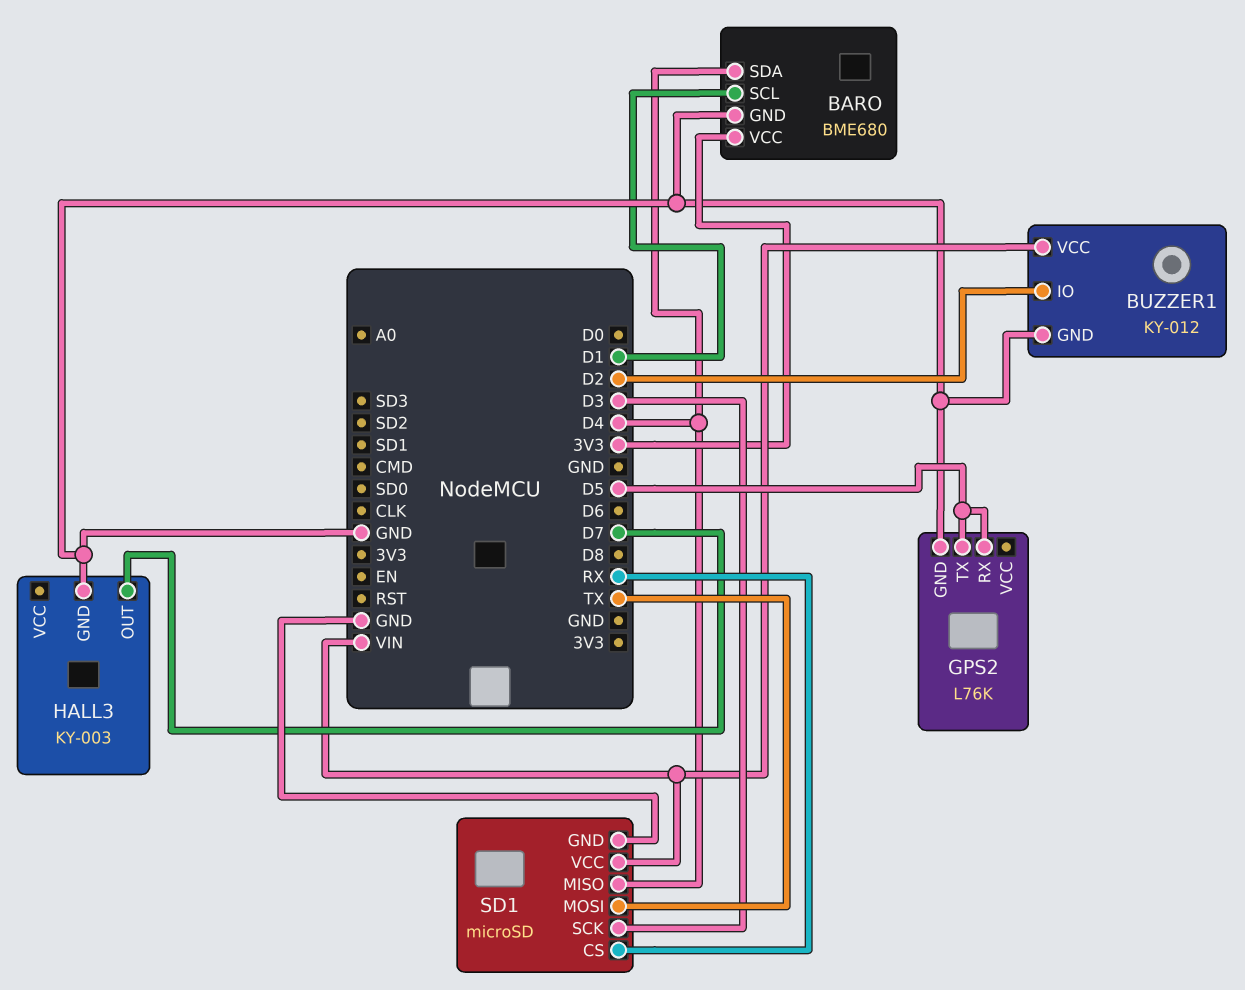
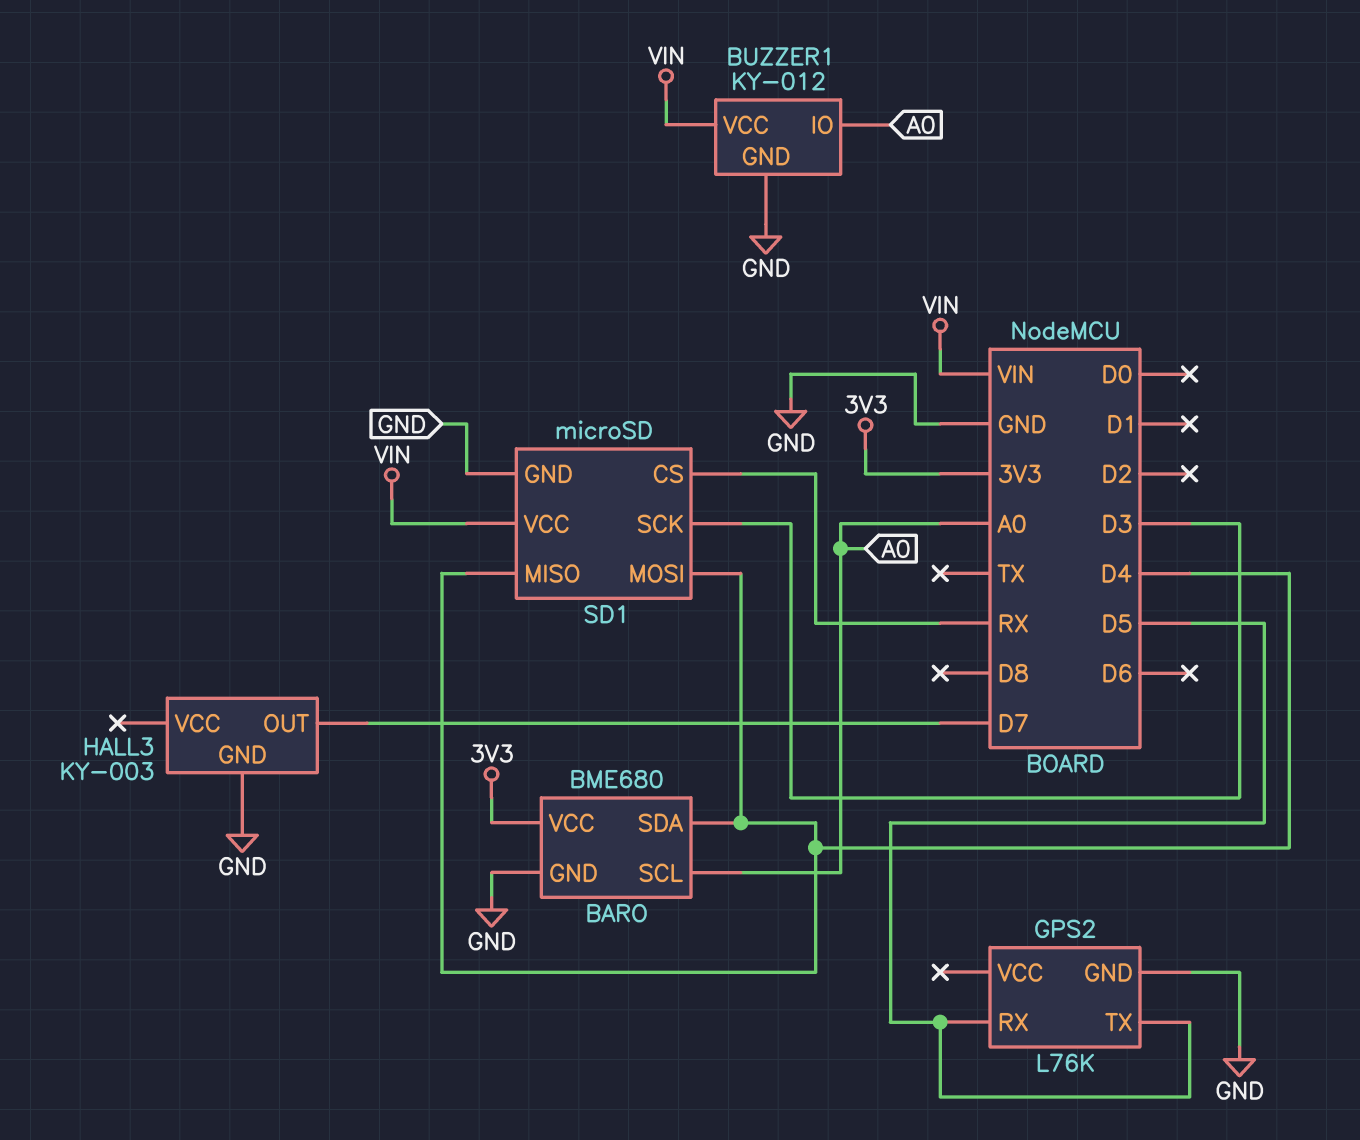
BARO pin SCL: D1 -> A0
BUZZER1 pin IO: D2 -> A0
SD1 pin MOSI: TX -> D4

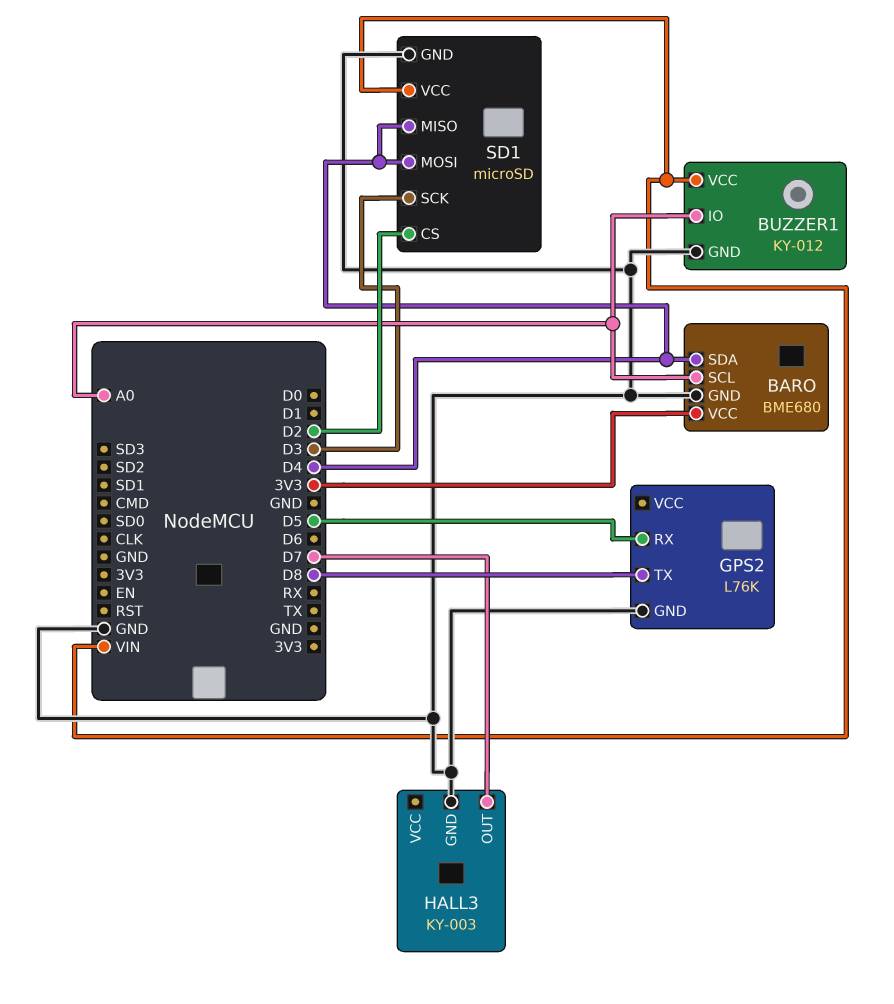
GPS2 pin TX: D5 -> D8
SD1 pin CS: RX -> D2

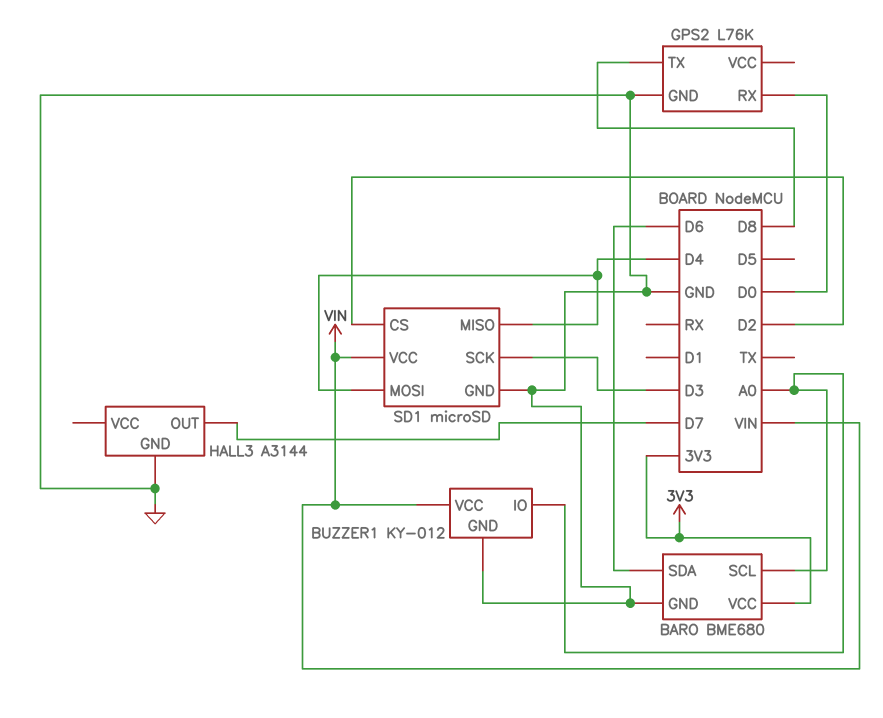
BARO pin SDA: D4 -> D6
GPS2 pin RX: D5 -> D0
HALL3: KY-003 -> A3144

